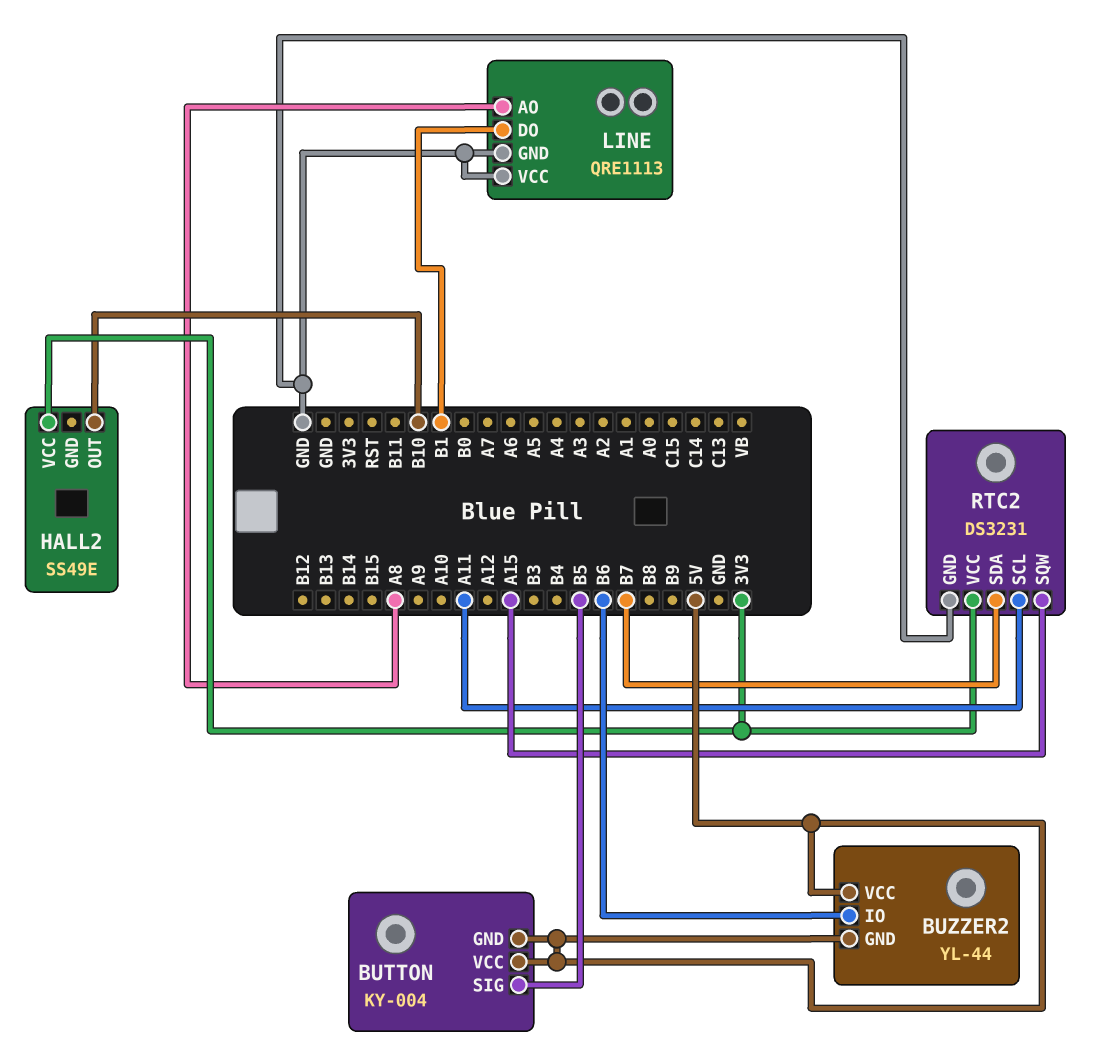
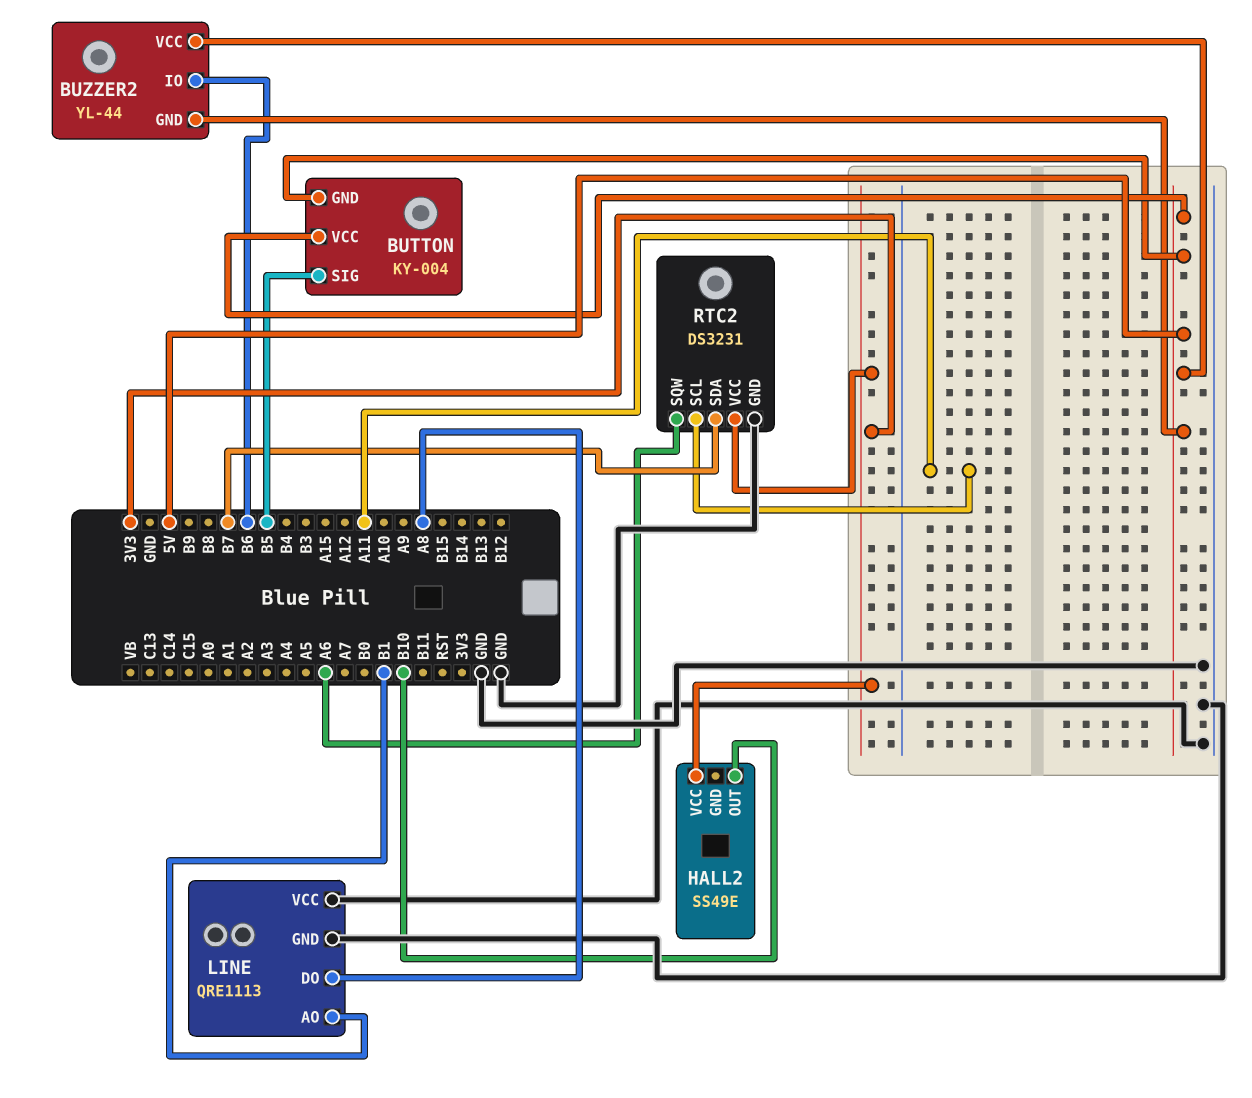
LINE pin AO: A8 -> B1
LINE pin DO: B1 -> A8
RTC2 pin SQW: A15 -> A6

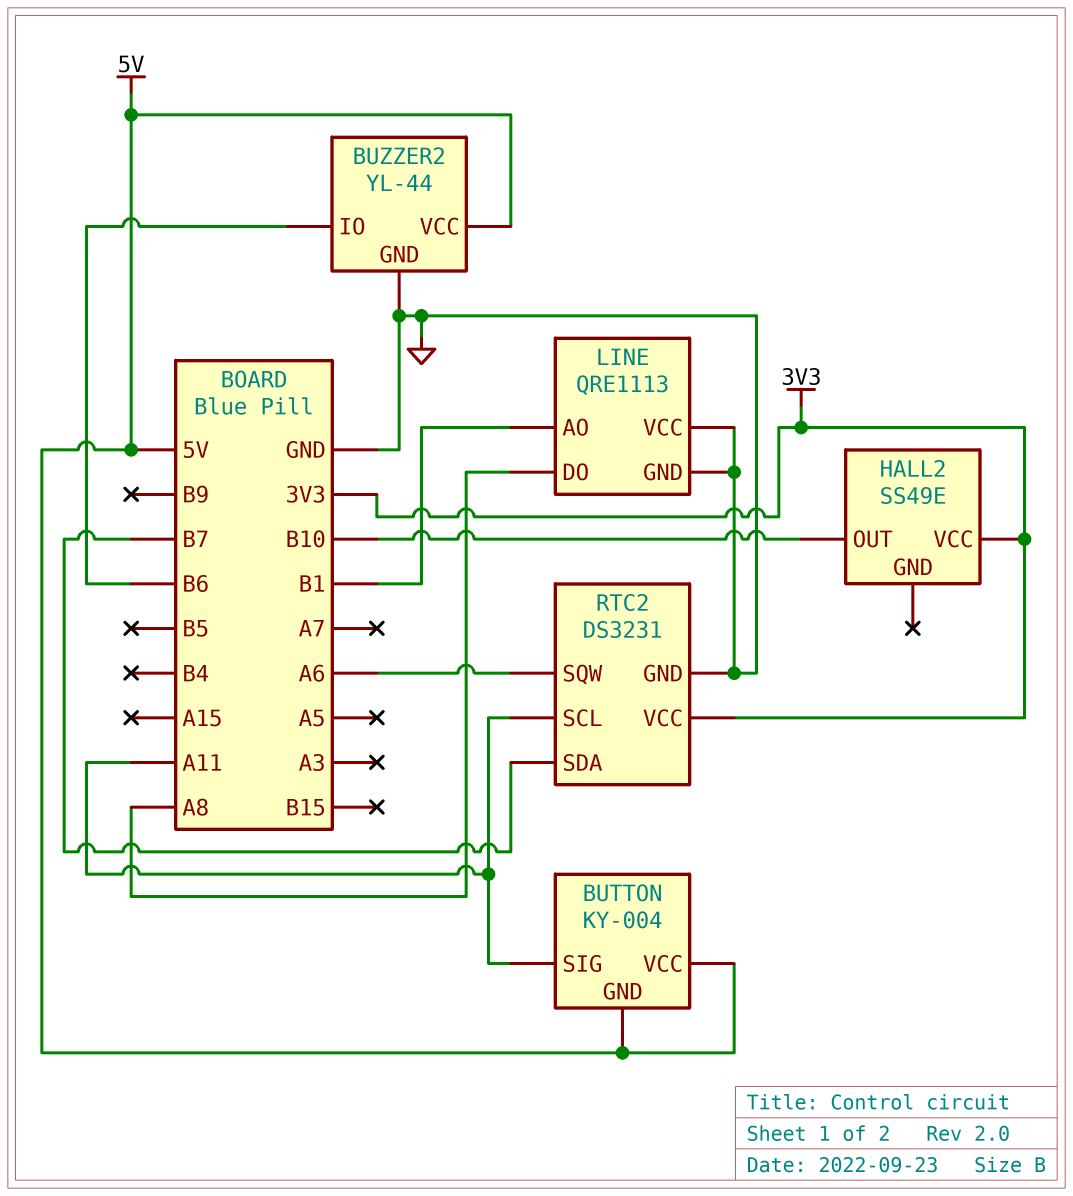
BUTTON pin SIG: B5 -> A11
BUZZER2 pin GND: 5V -> GND

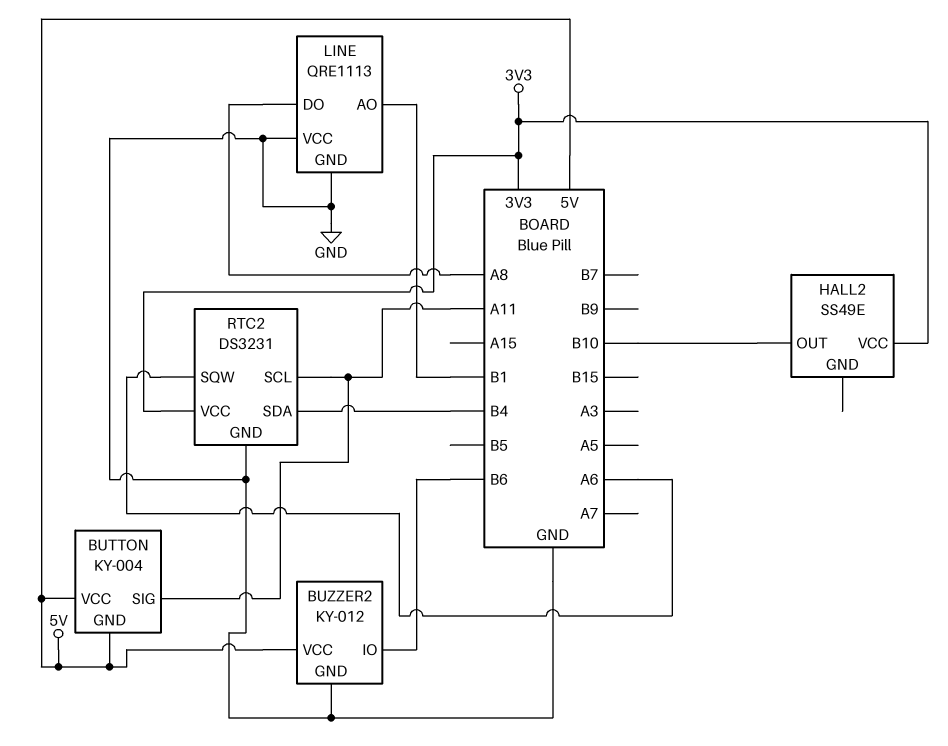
BUZZER2: YL-44 -> KY-012
RTC2 pin SDA: B7 -> B4

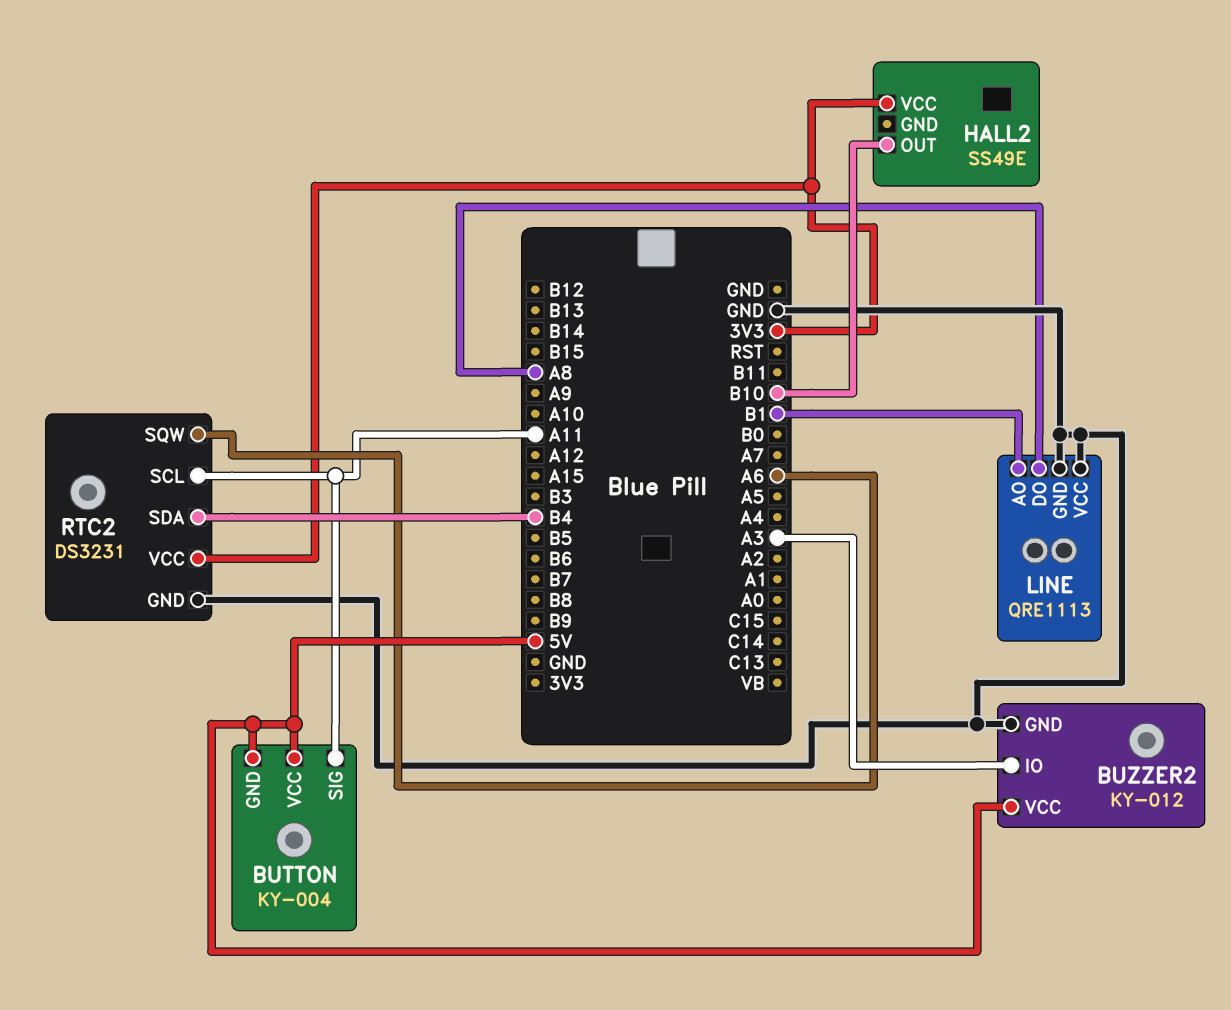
BUZZER2 pin IO: B6 -> A3

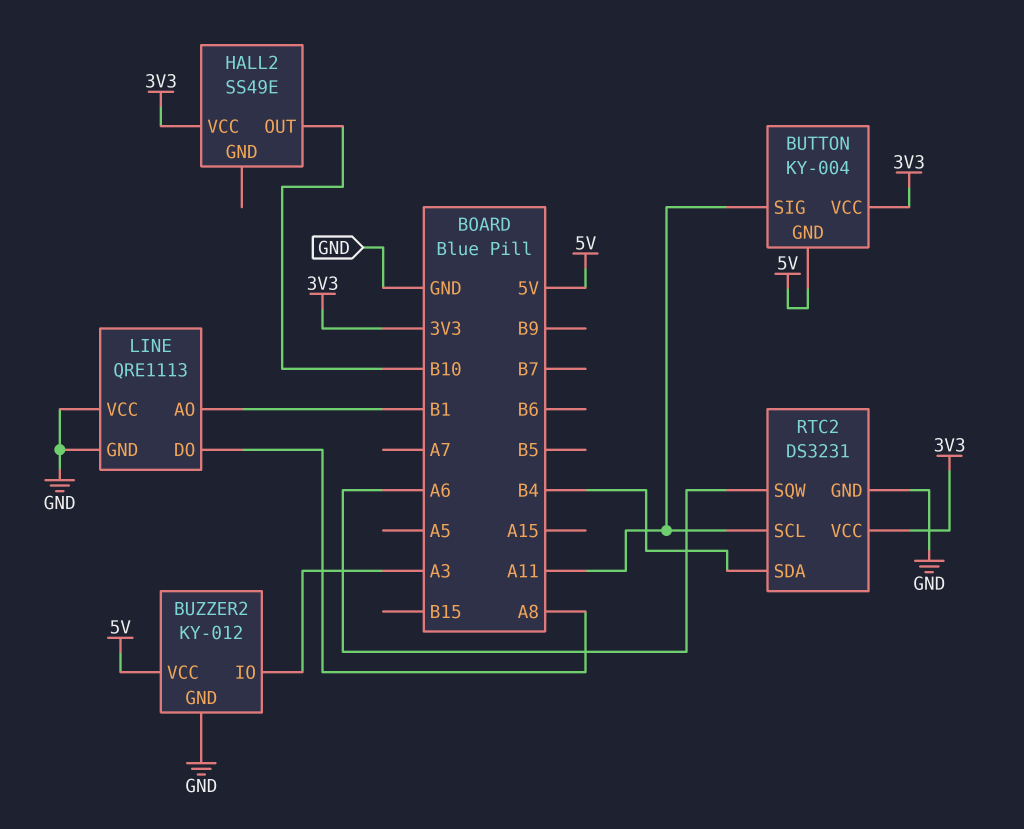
BUTTON pin VCC: 5V -> 3V3

